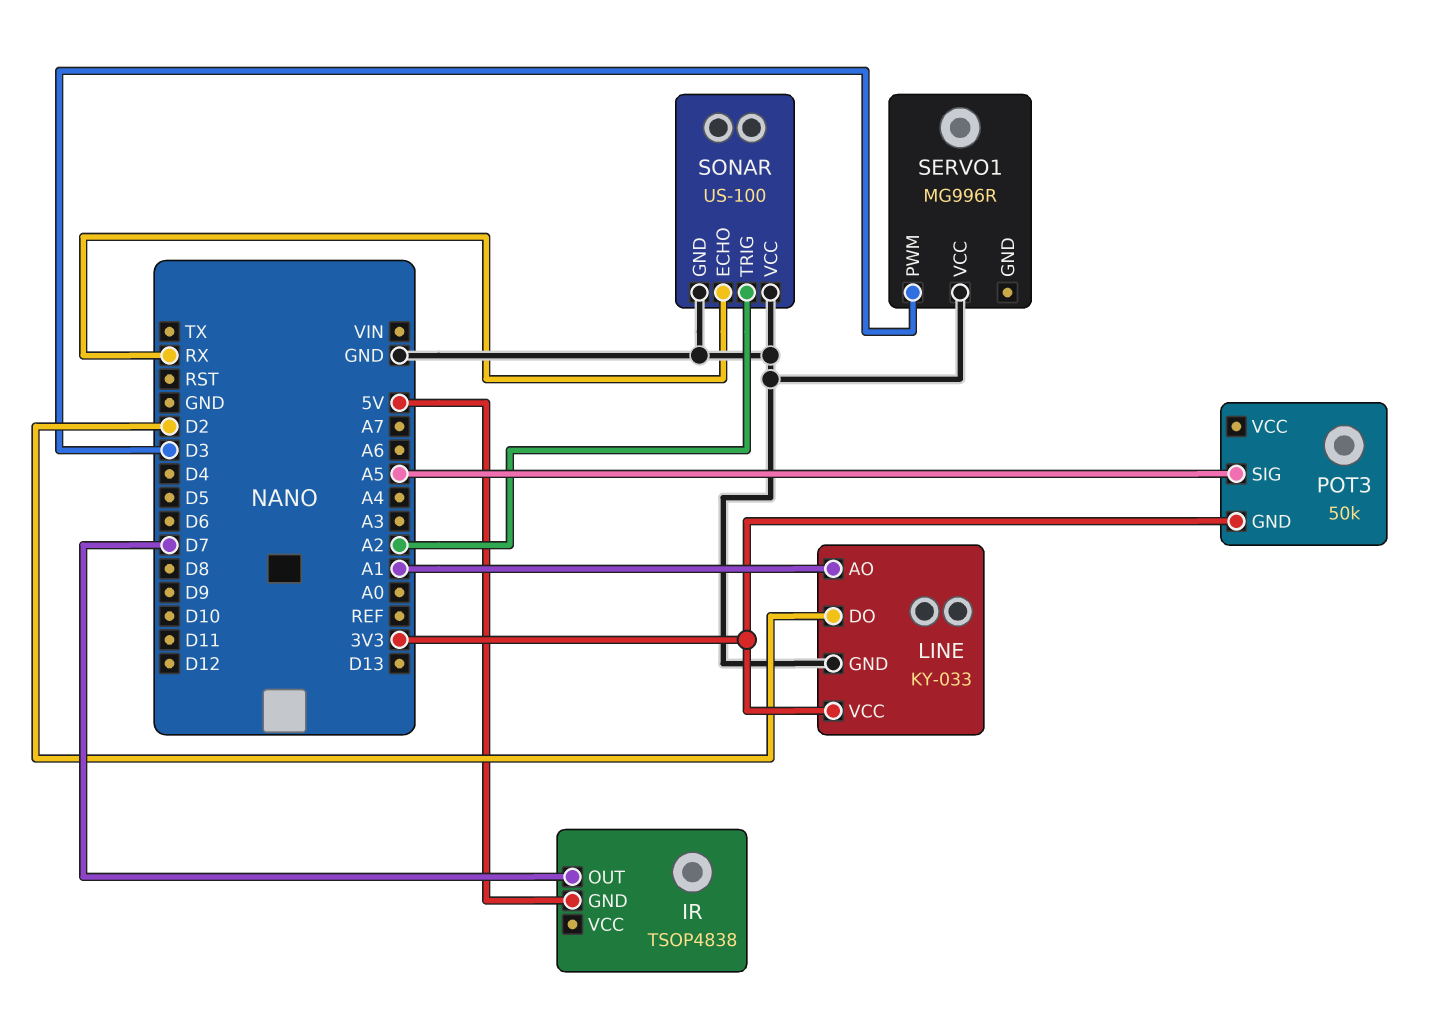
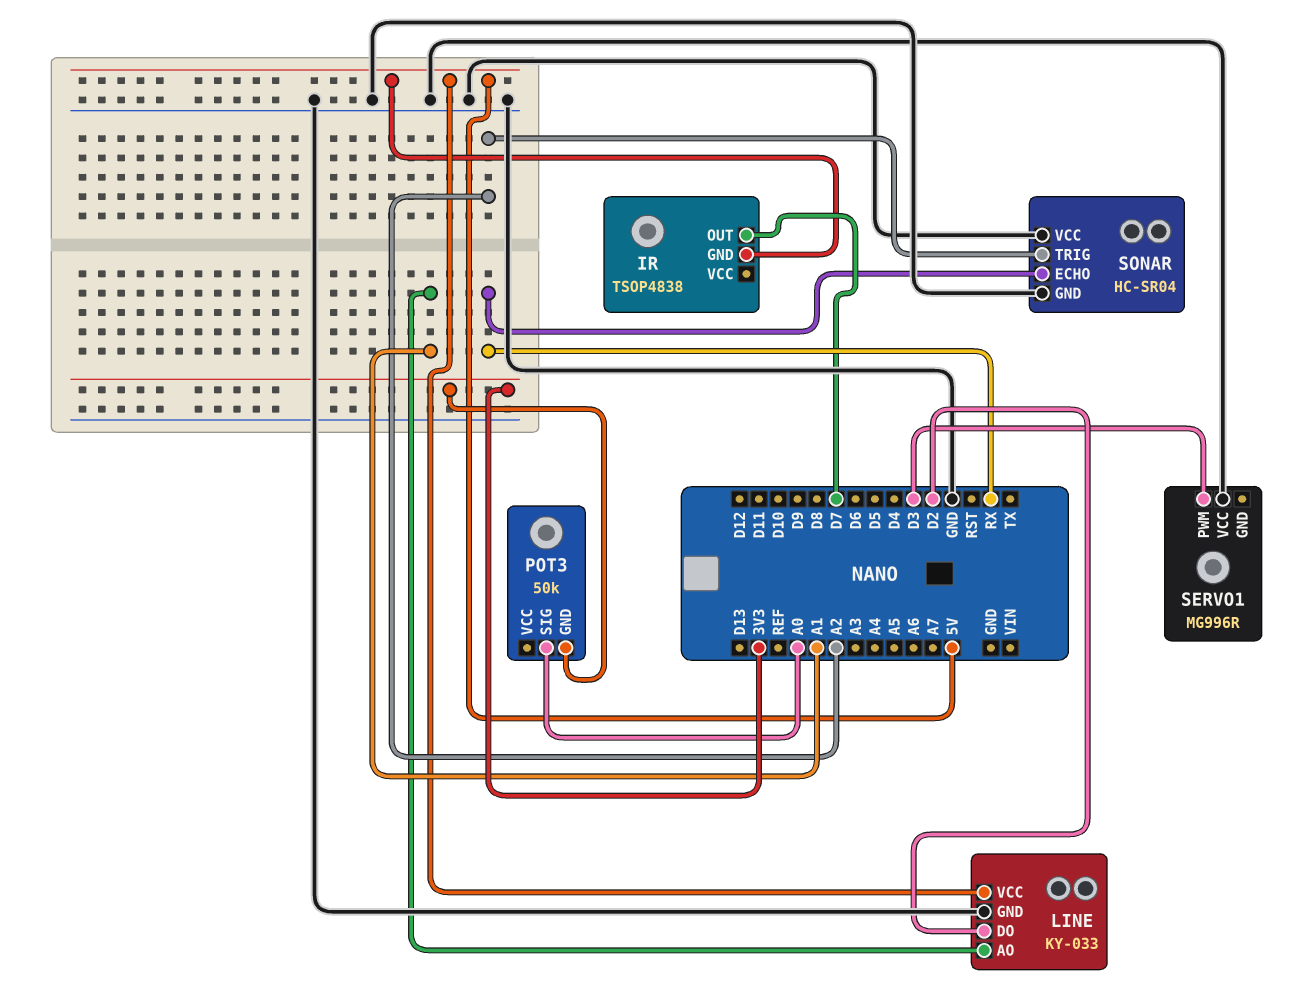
LINE pin VCC: 3V3 -> 5V
POT3 pin SIG: A5 -> A0
SONAR: US-100 -> HC-SR04

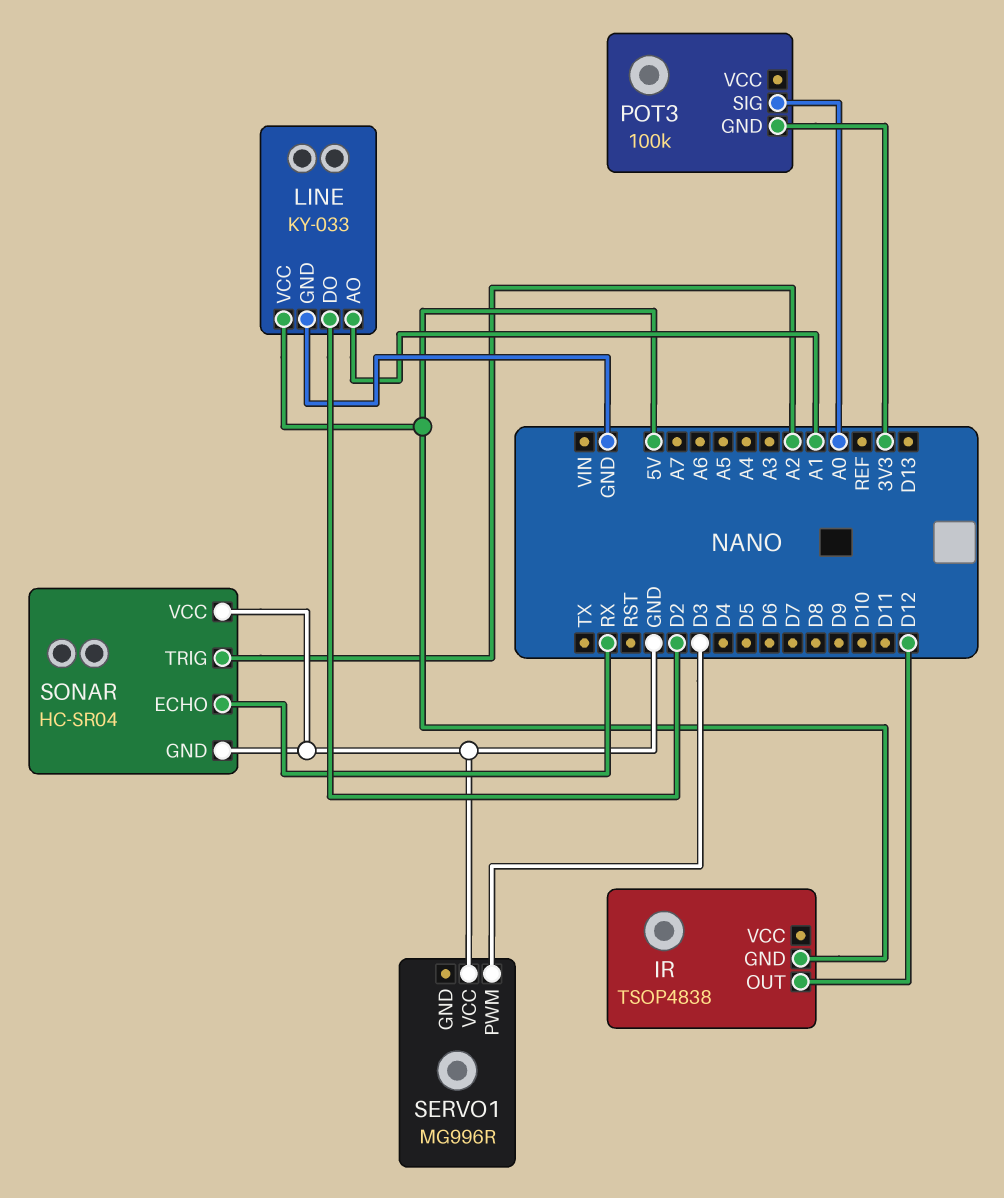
IR pin OUT: D7 -> D12
POT3: 50k -> 100k

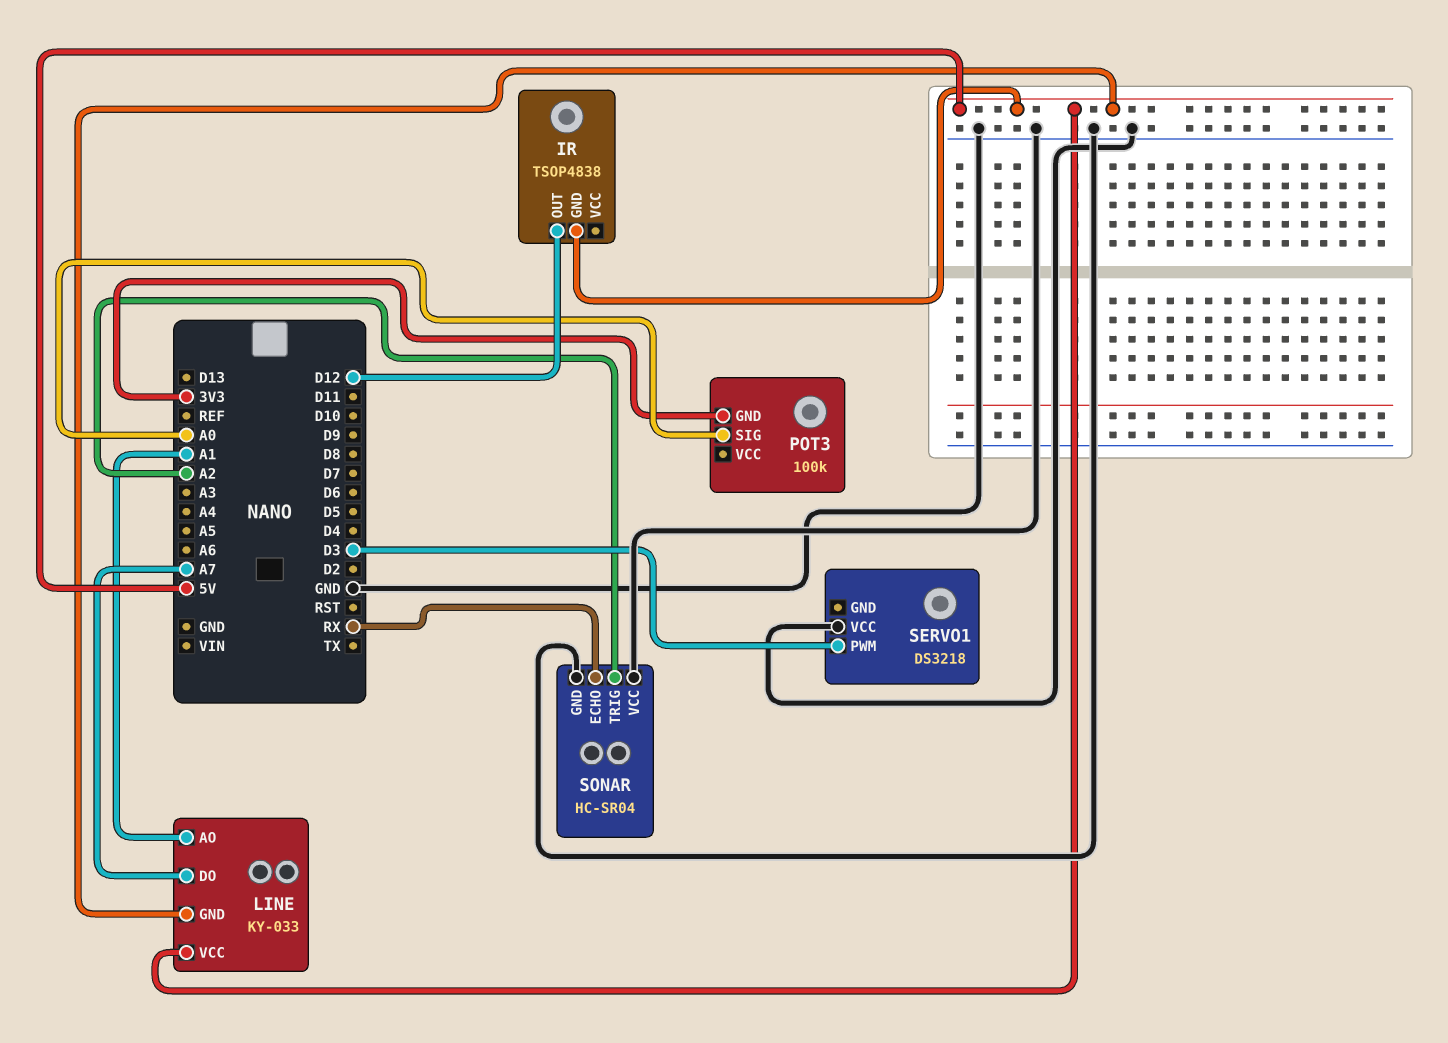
LINE pin DO: D2 -> A7
LINE pin GND: GND -> 5V
SERVO1: MG996R -> DS3218

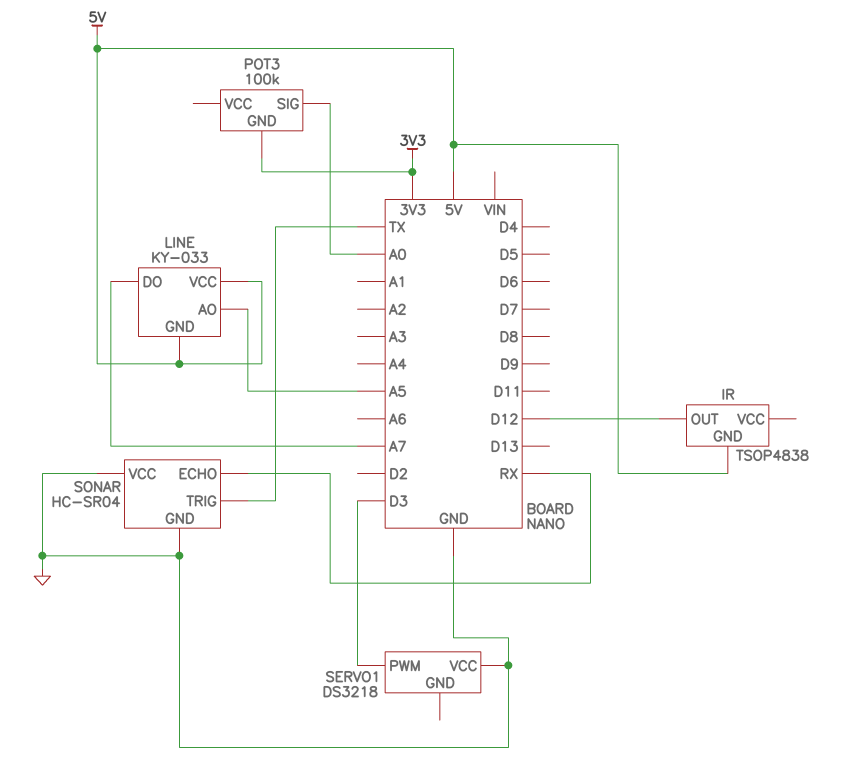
LINE pin AO: A1 -> A5
SONAR pin TRIG: A2 -> TX

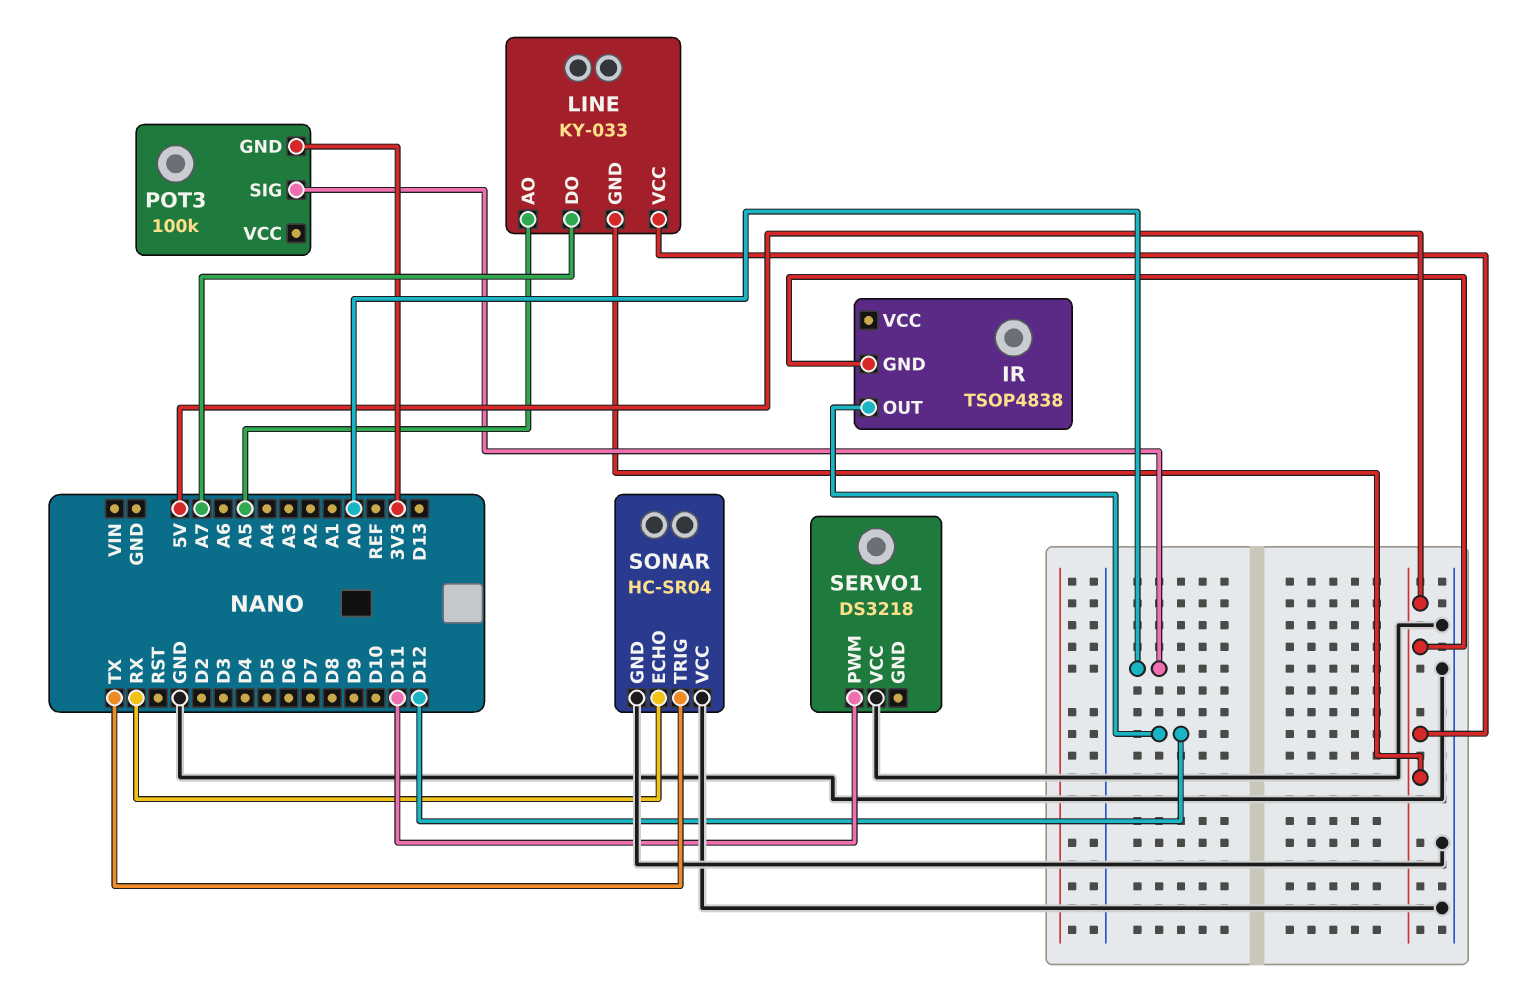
SERVO1 pin PWM: D3 -> D11

